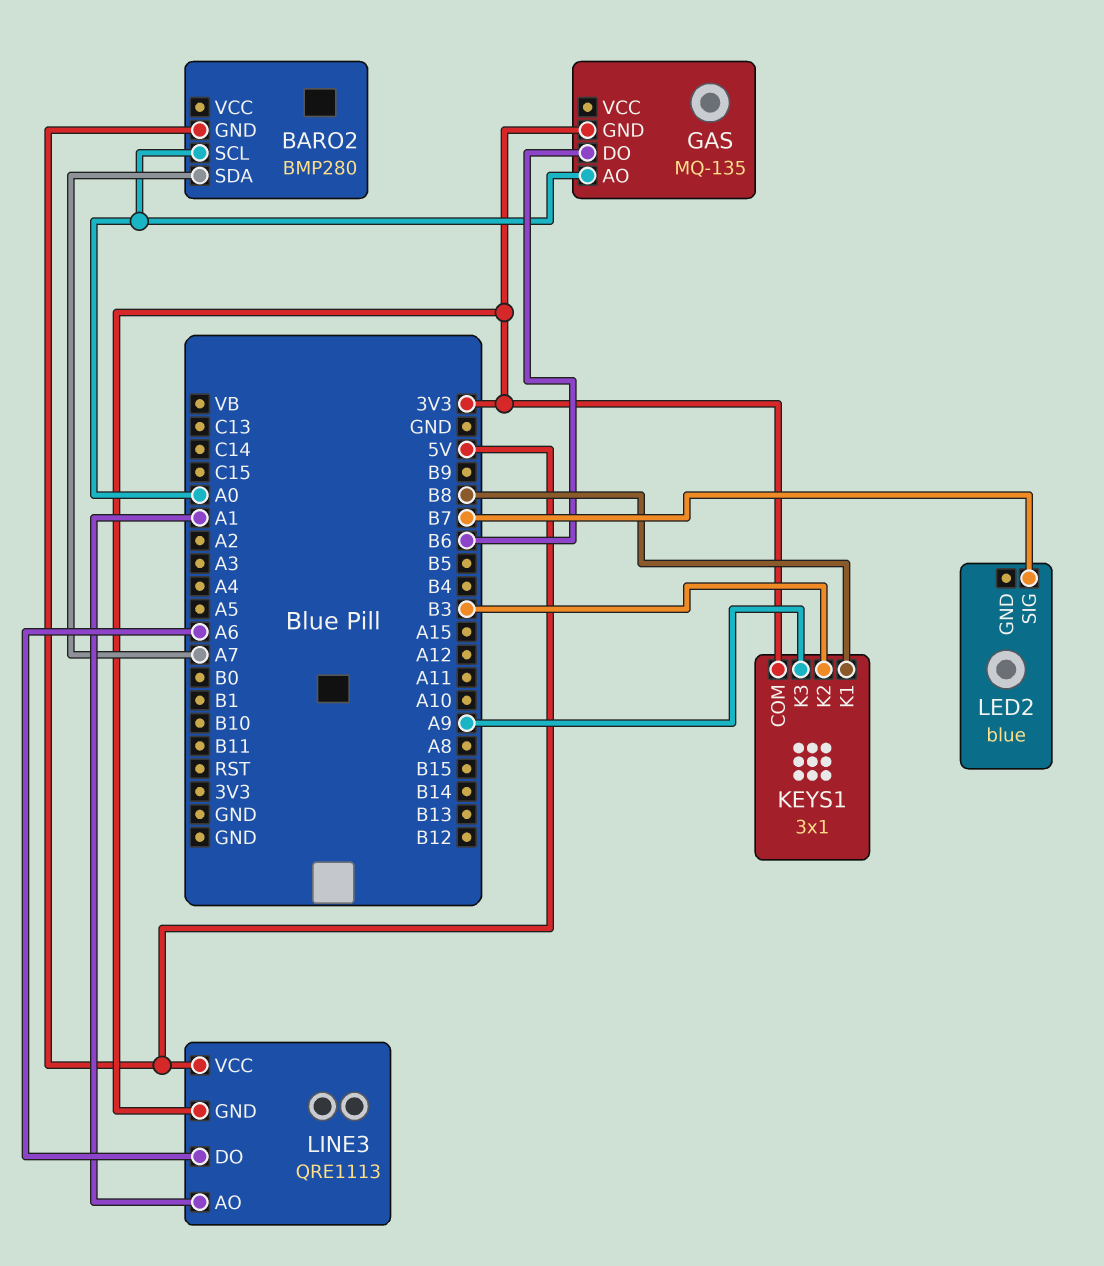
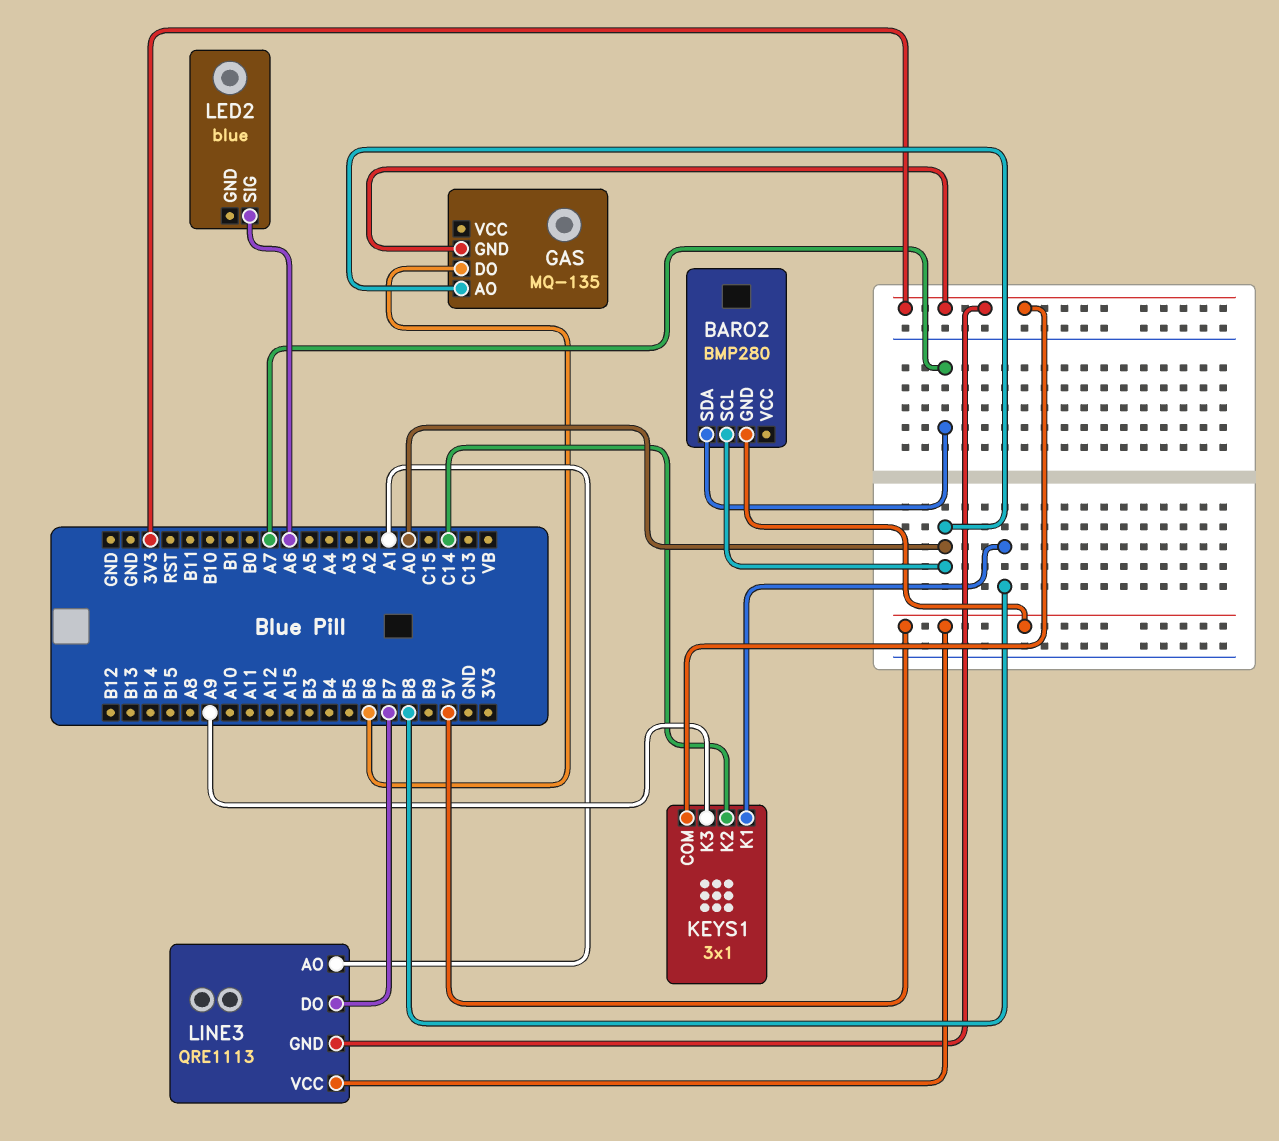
KEYS1 pin K2: B3 -> C14
LED2 pin SIG: B7 -> A6
LINE3 pin DO: A6 -> B7

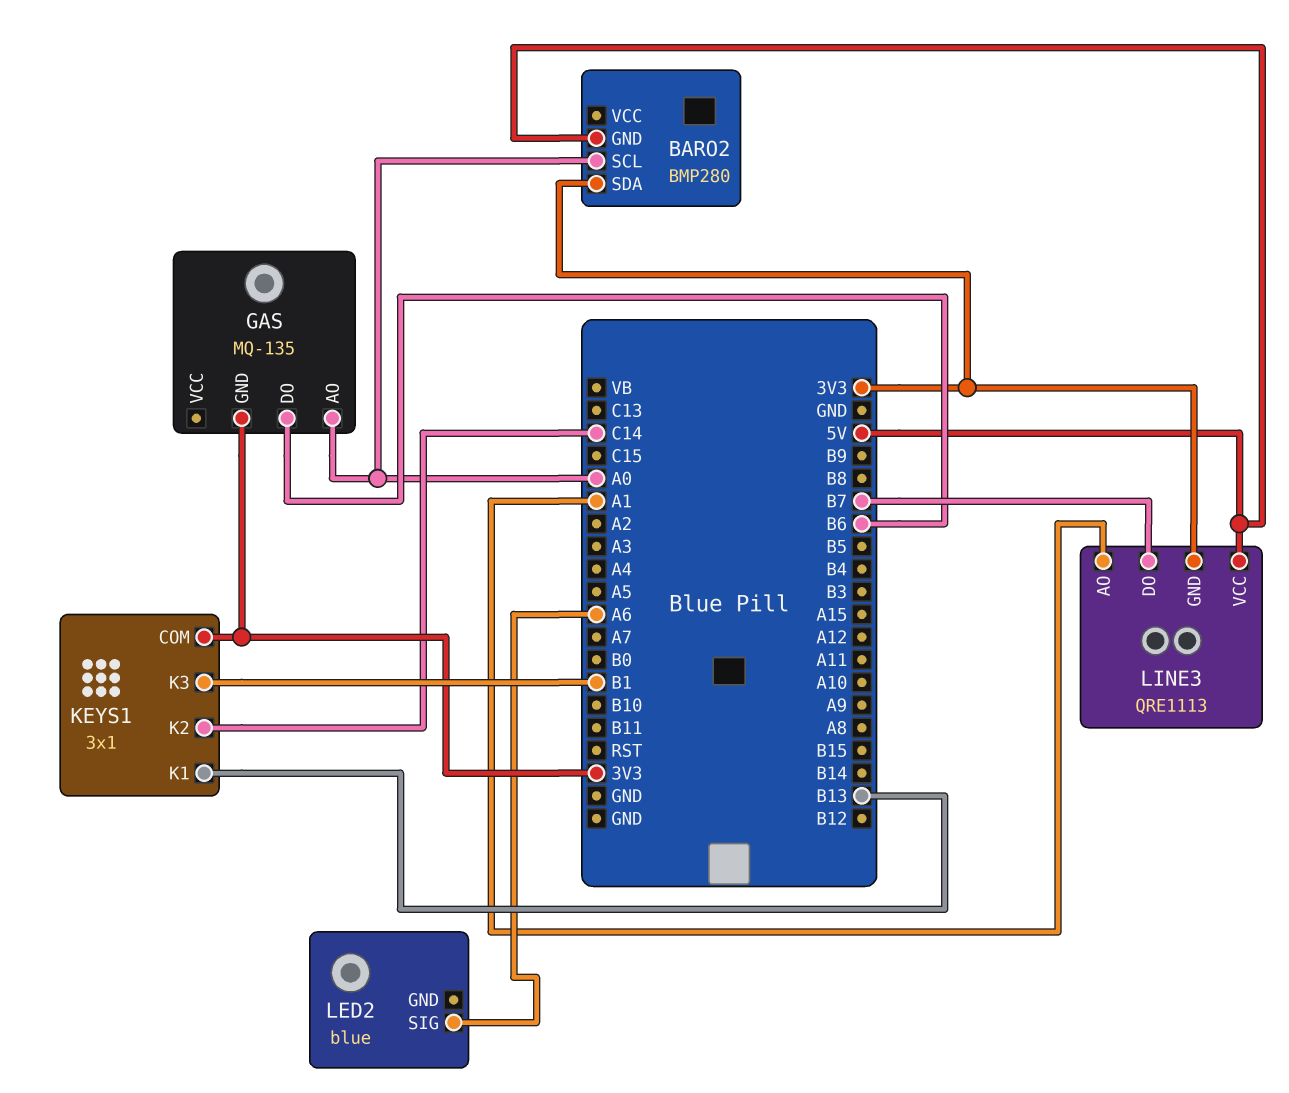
BARO2 pin SDA: A7 -> 3V3
KEYS1 pin K1: B8 -> B13
KEYS1 pin K3: A9 -> B1

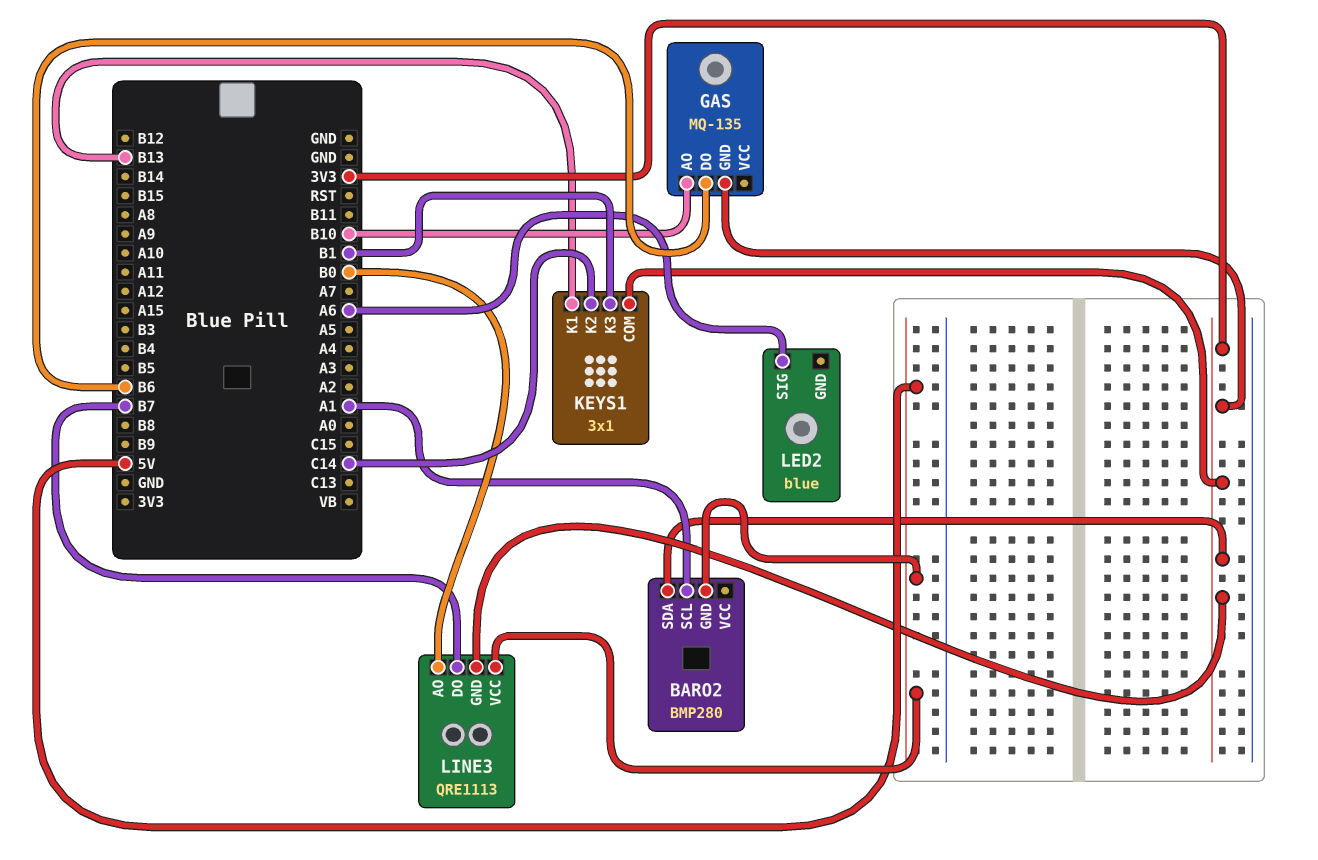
BARO2 pin SCL: A0 -> A1
GAS pin AO: A0 -> B10
LINE3 pin AO: A1 -> B0

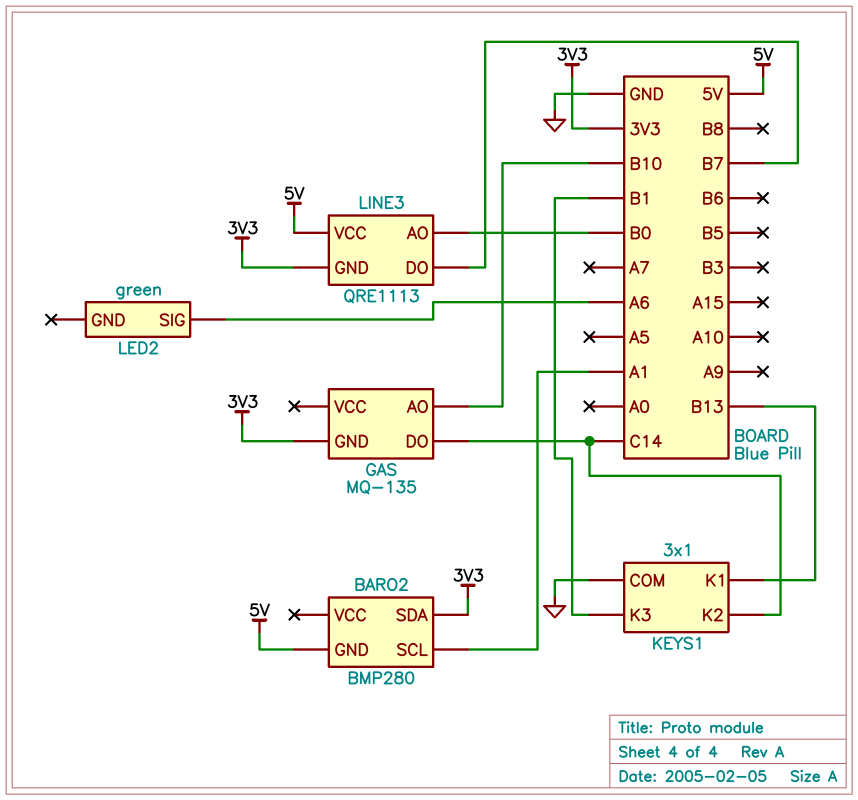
GAS pin DO: B6 -> C14
KEYS1 pin COM: 3V3 -> GND
LED2: blue -> green

